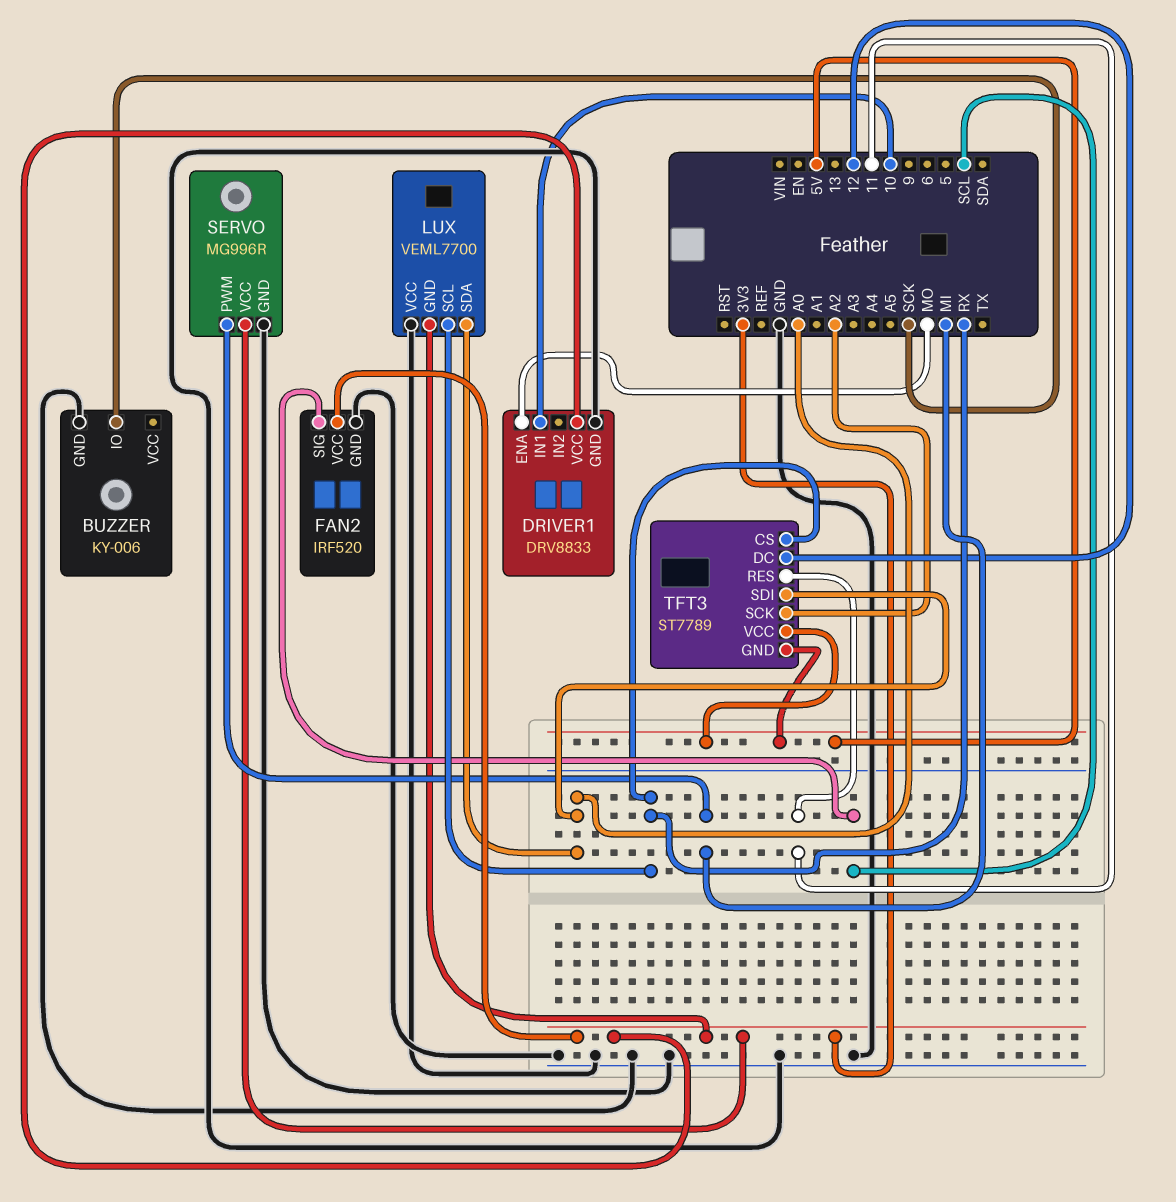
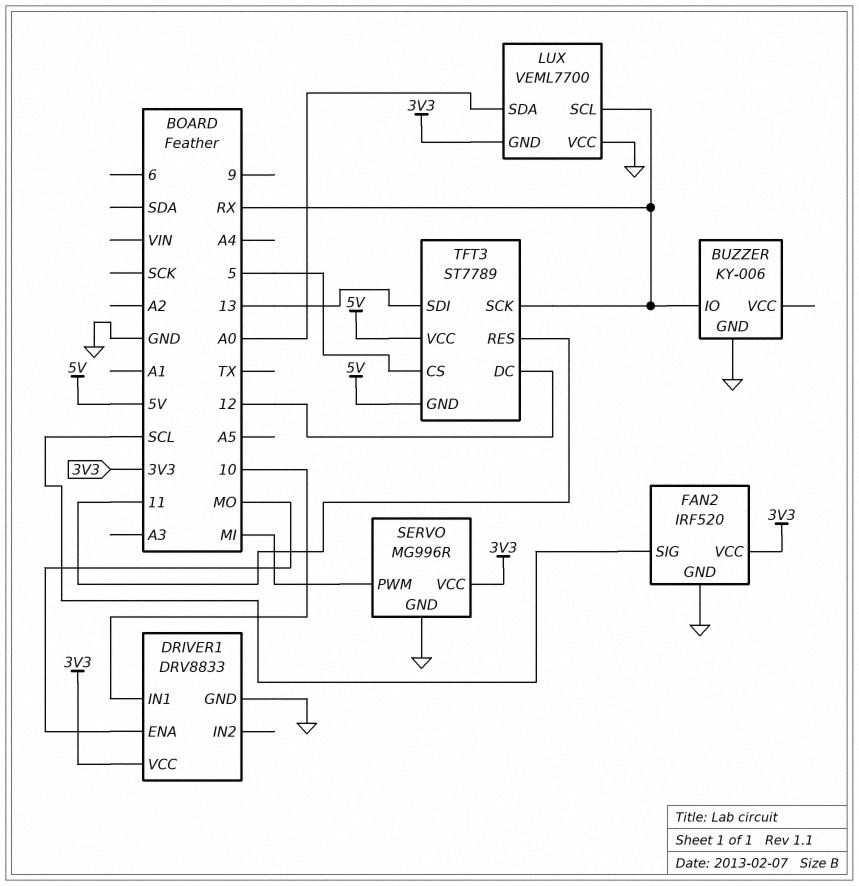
BUZZER pin IO: SCK -> RX
TFT3 pin CS: RX -> 5
TFT3 pin SCK: A2 -> RX
TFT3 pin SDI: A0 -> 13

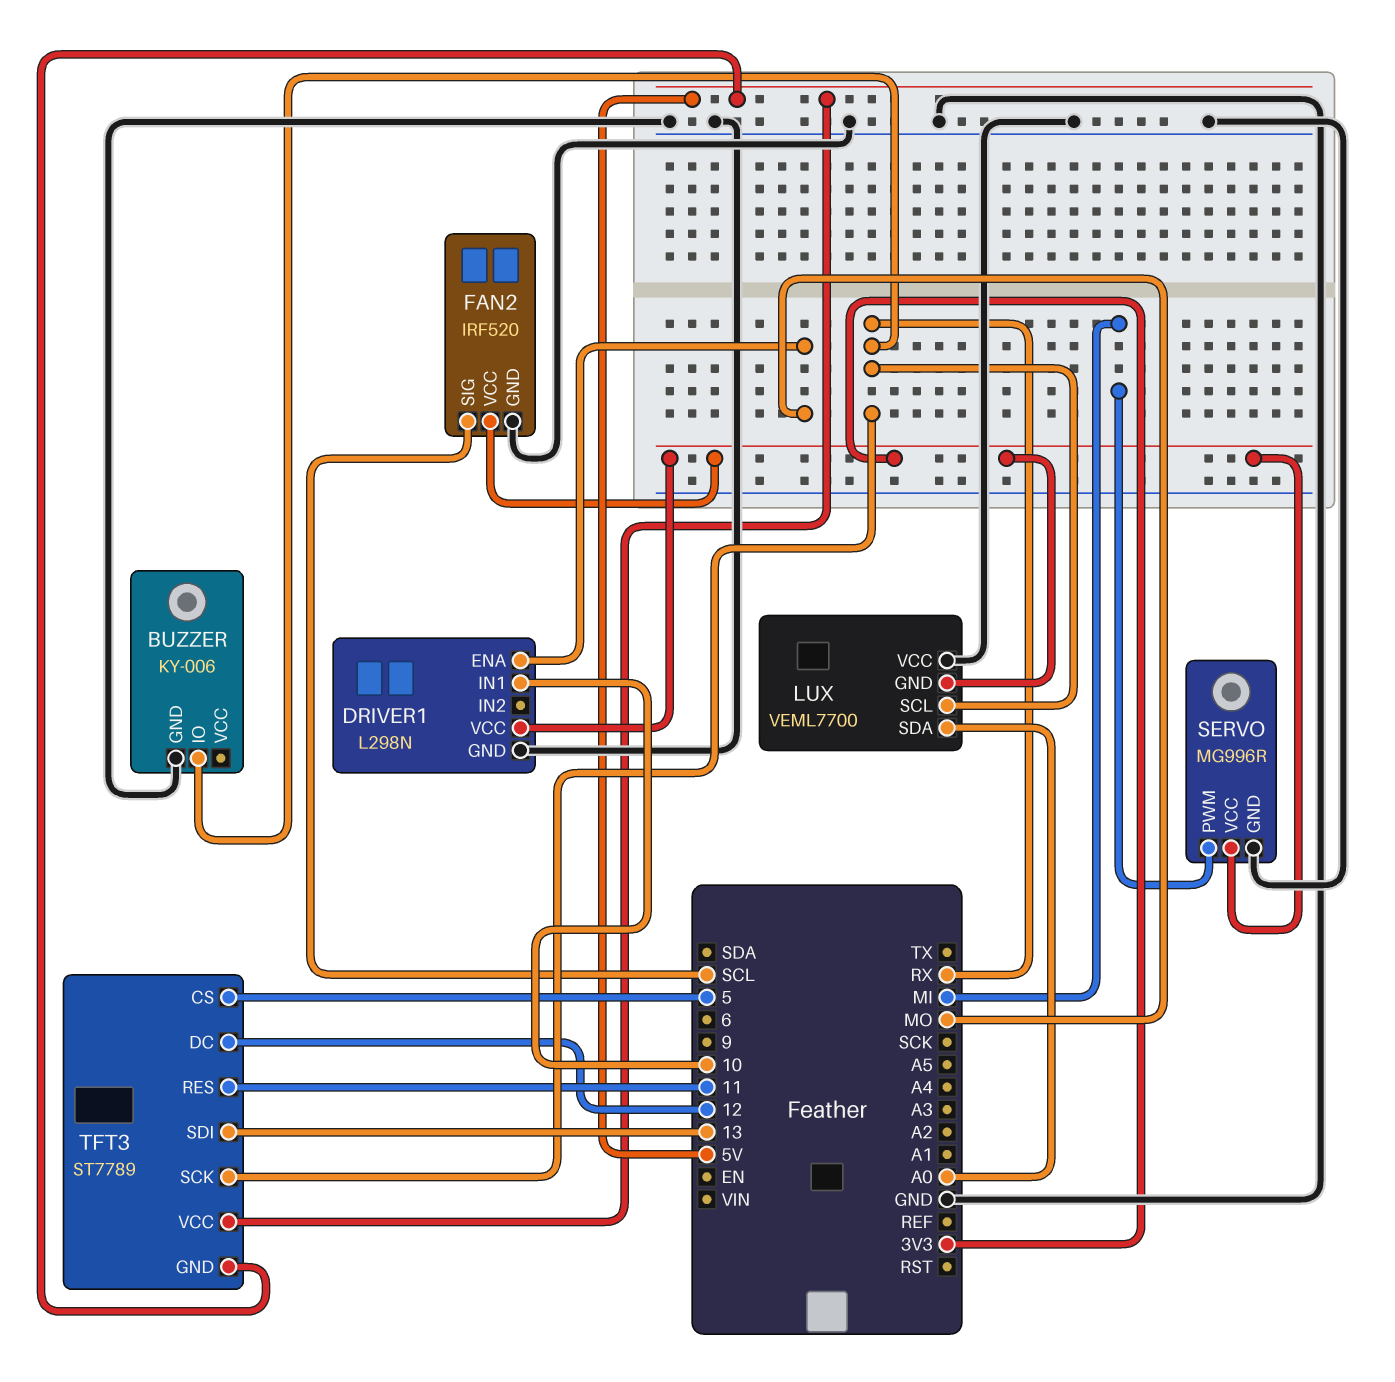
DRIVER1: DRV8833 -> L298N

